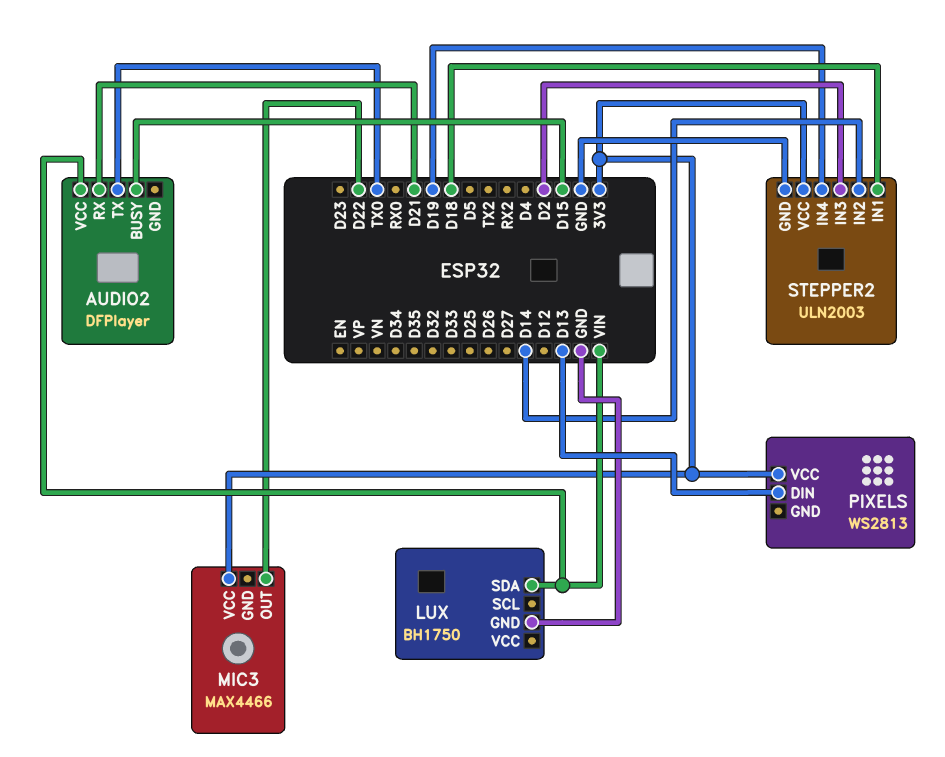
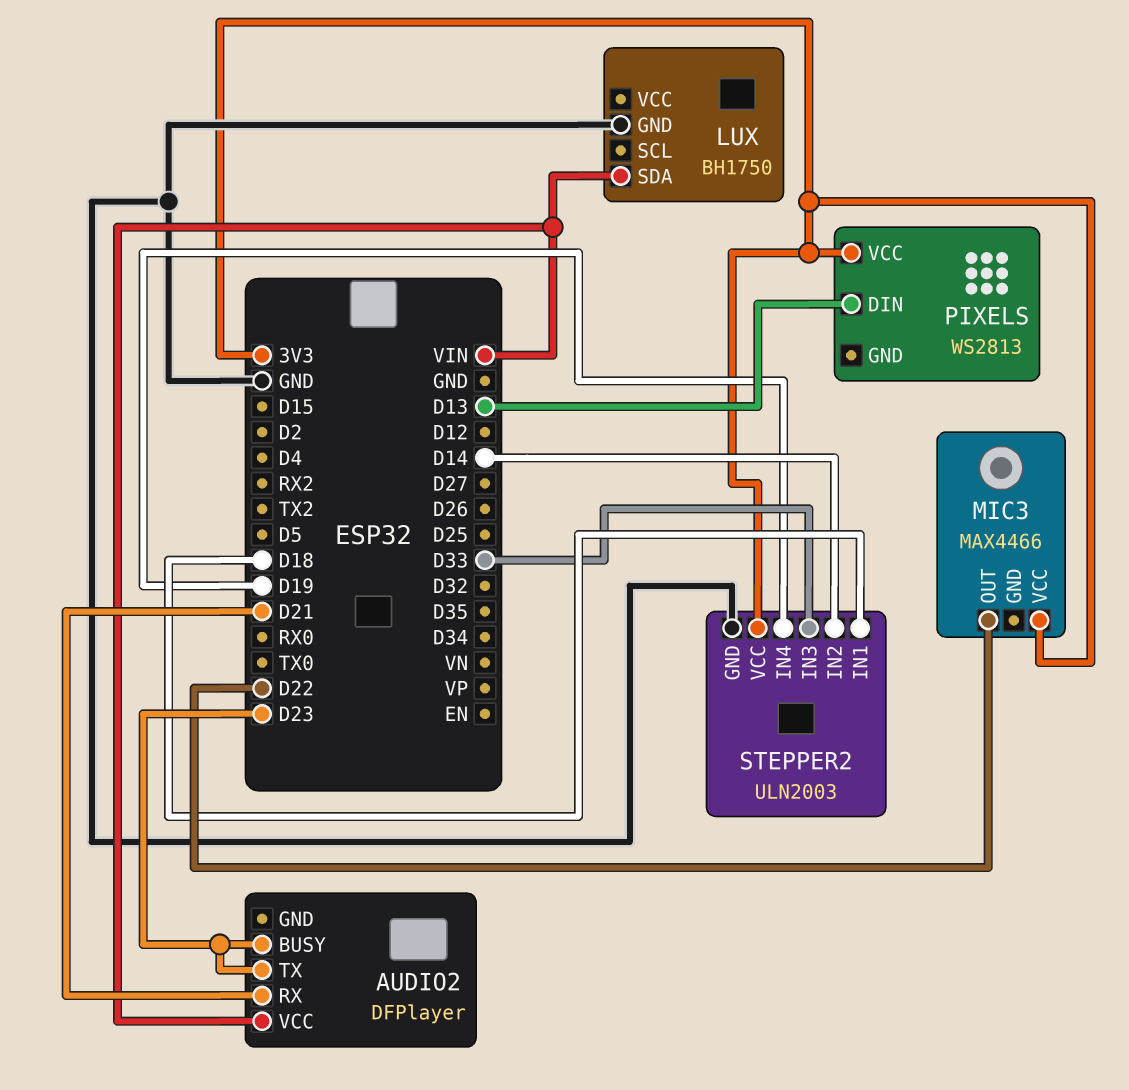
AUDIO2 pin BUSY: D15 -> D23
AUDIO2 pin TX: TX0 -> D23
STEPPER2 pin IN3: D2 -> D33

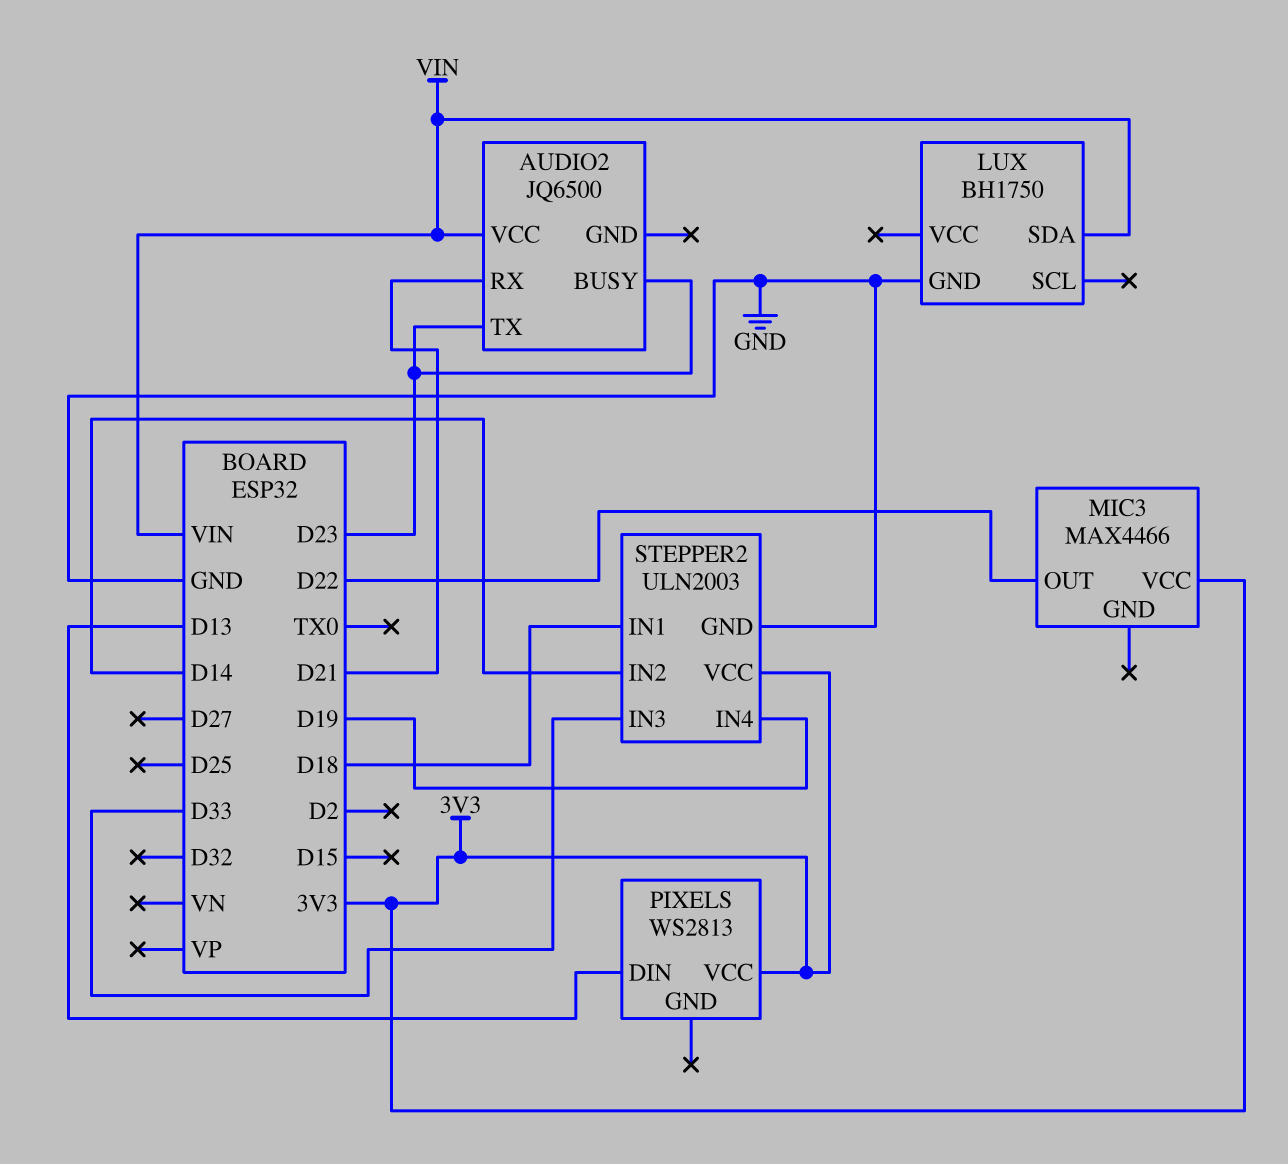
AUDIO2: DFPlayer -> JQ6500

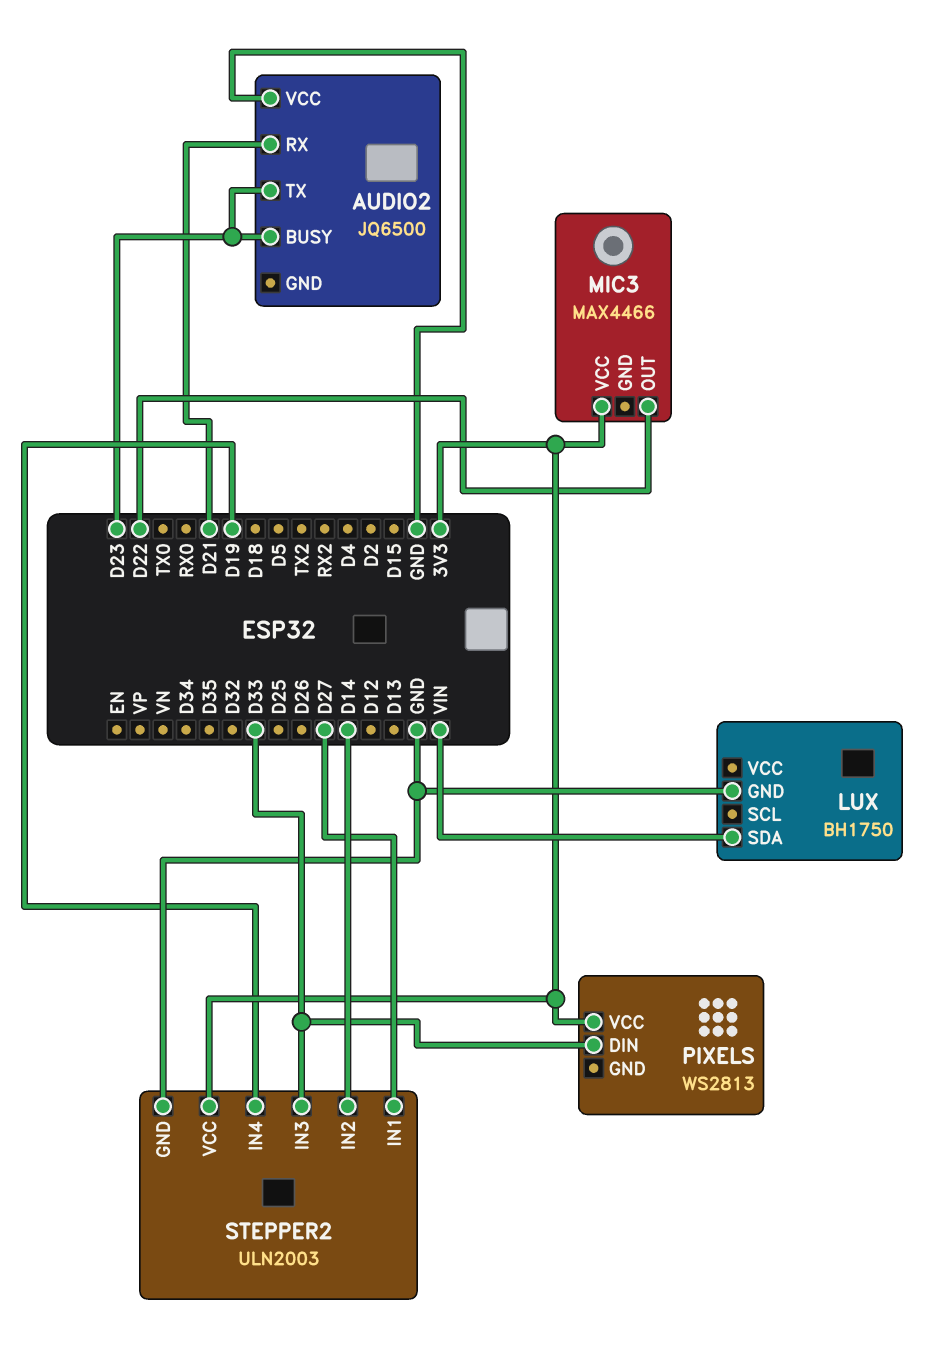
AUDIO2 pin VCC: VIN -> GND
PIXELS pin DIN: D13 -> D33
STEPPER2 pin IN1: D18 -> D27

